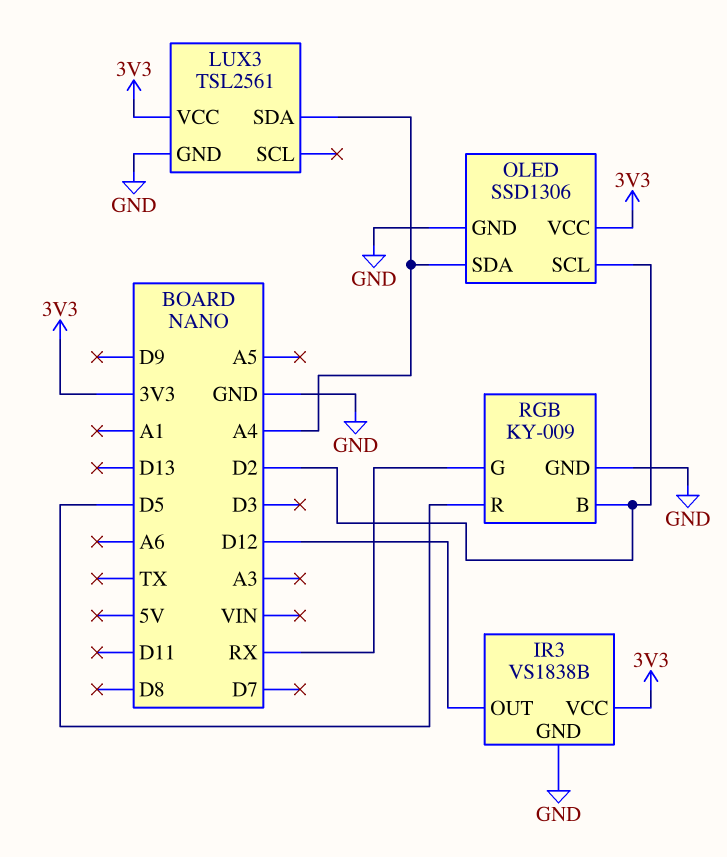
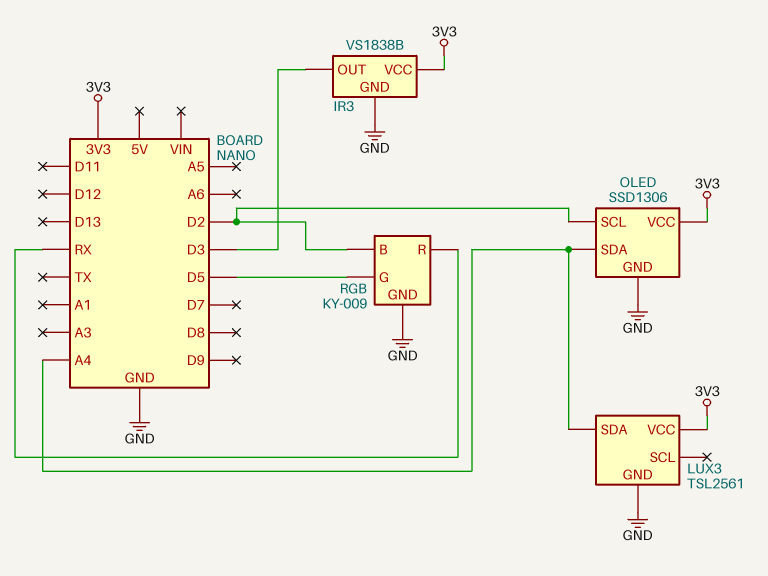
IR3 pin OUT: D12 -> D3
RGB pin G: RX -> D5
RGB pin R: D5 -> RX

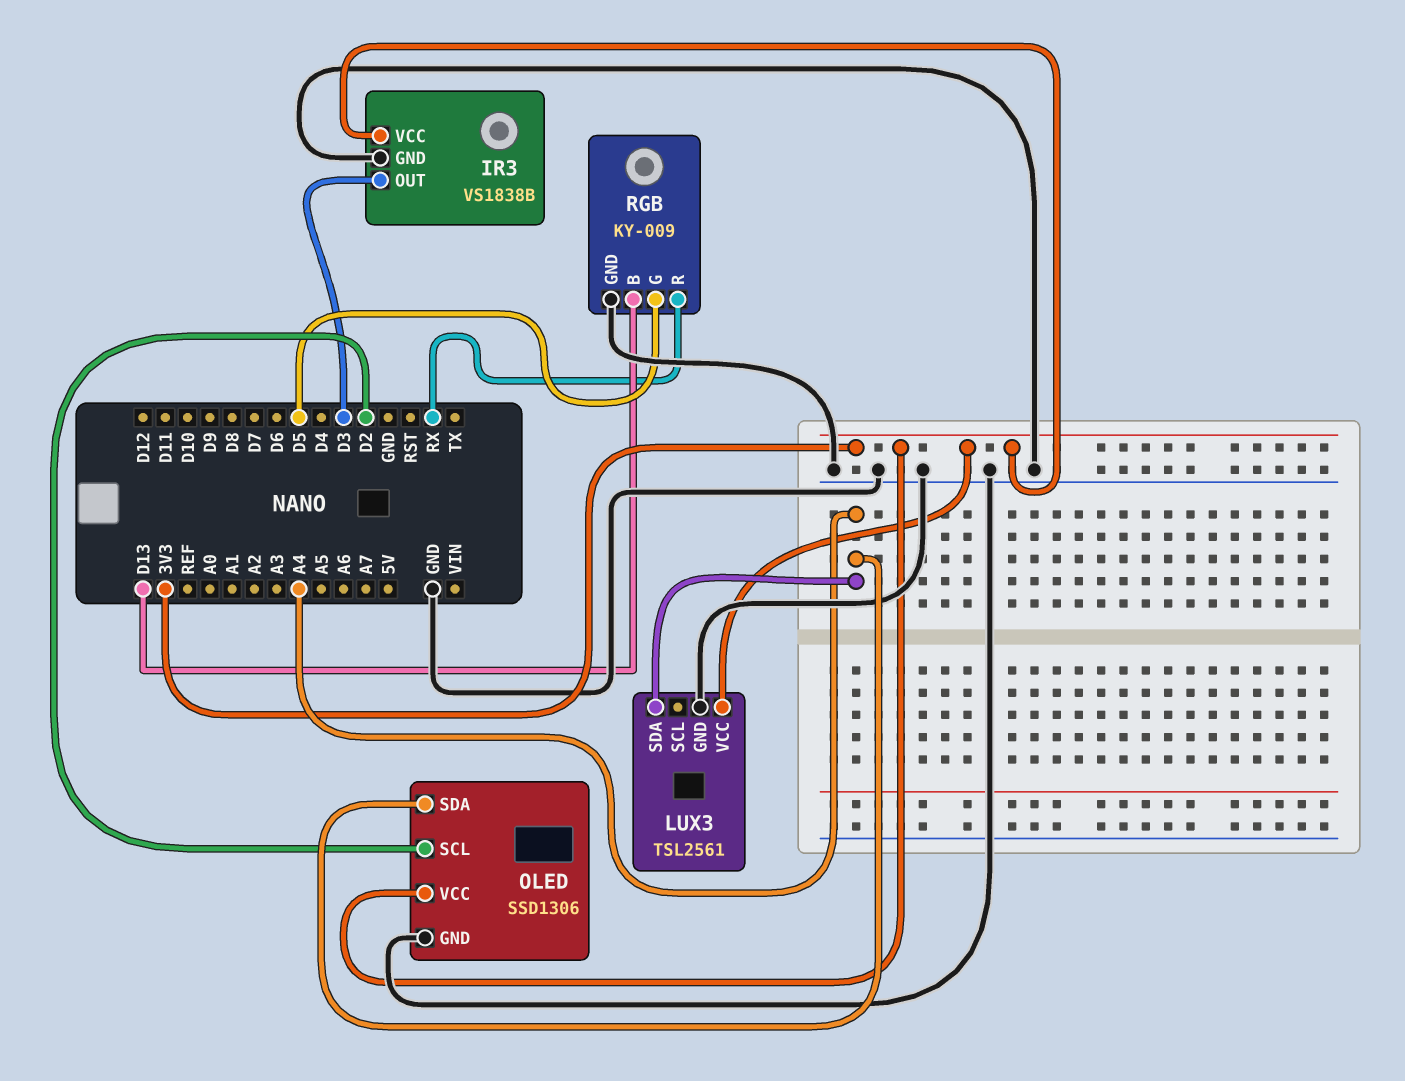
RGB pin B: D2 -> D13

